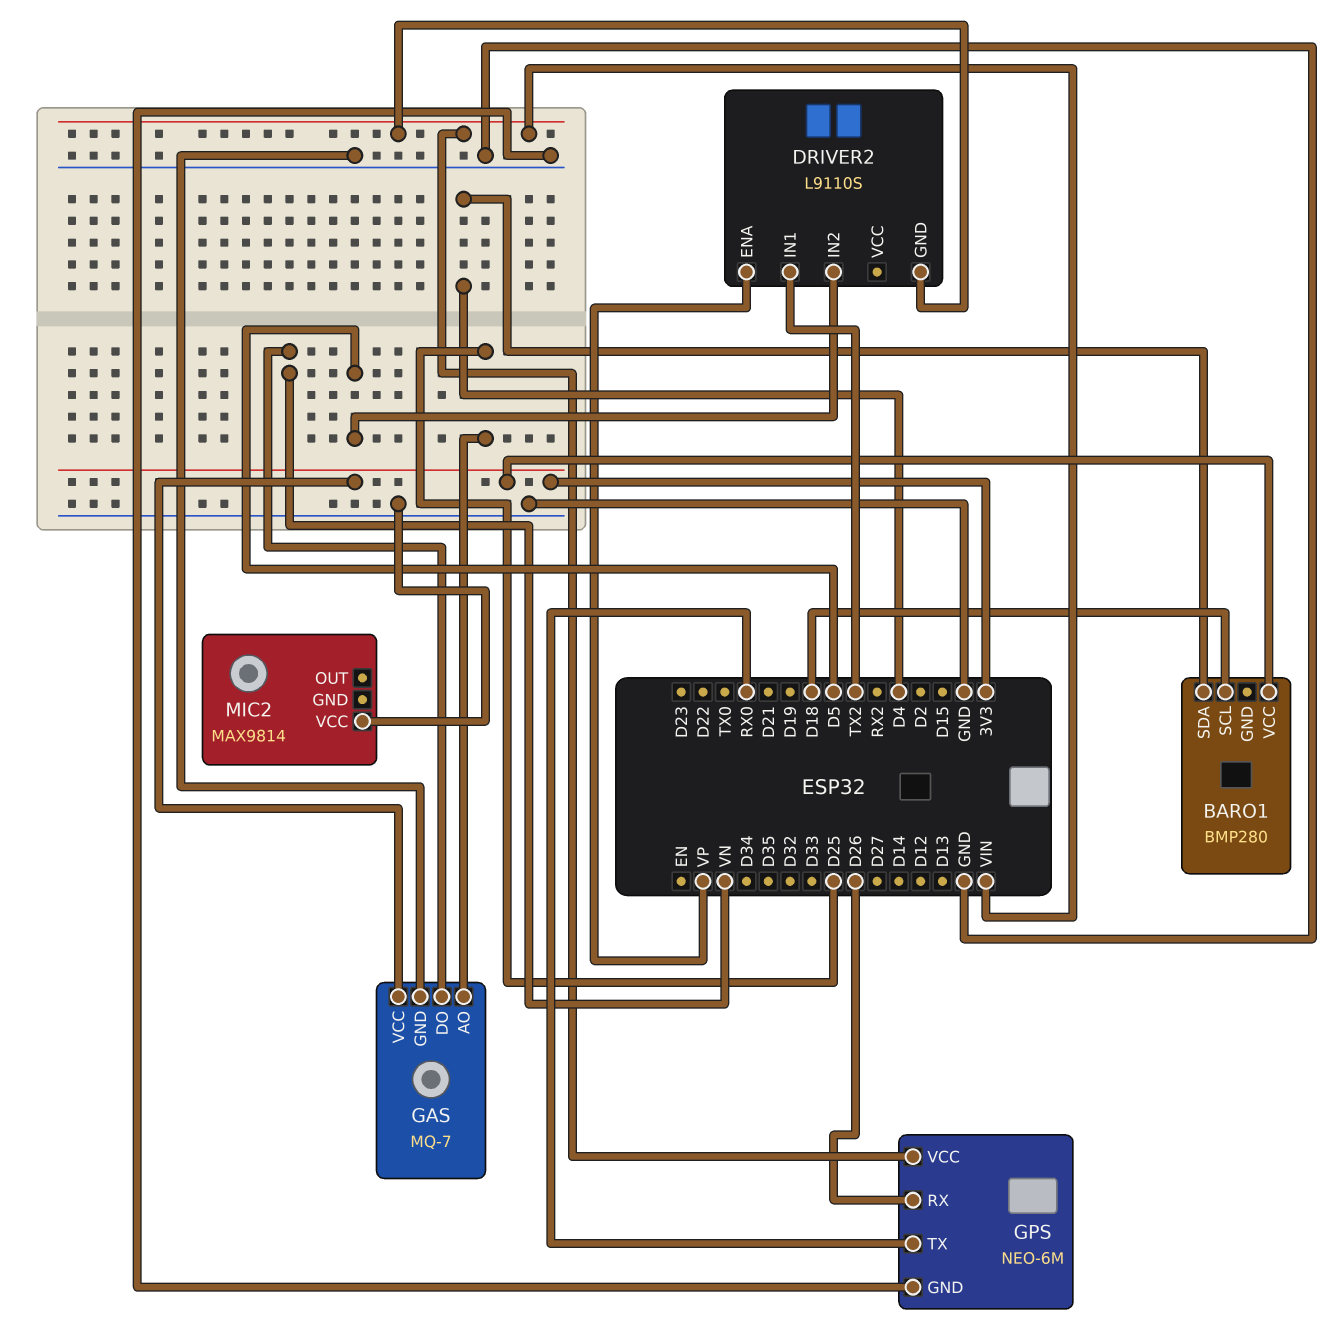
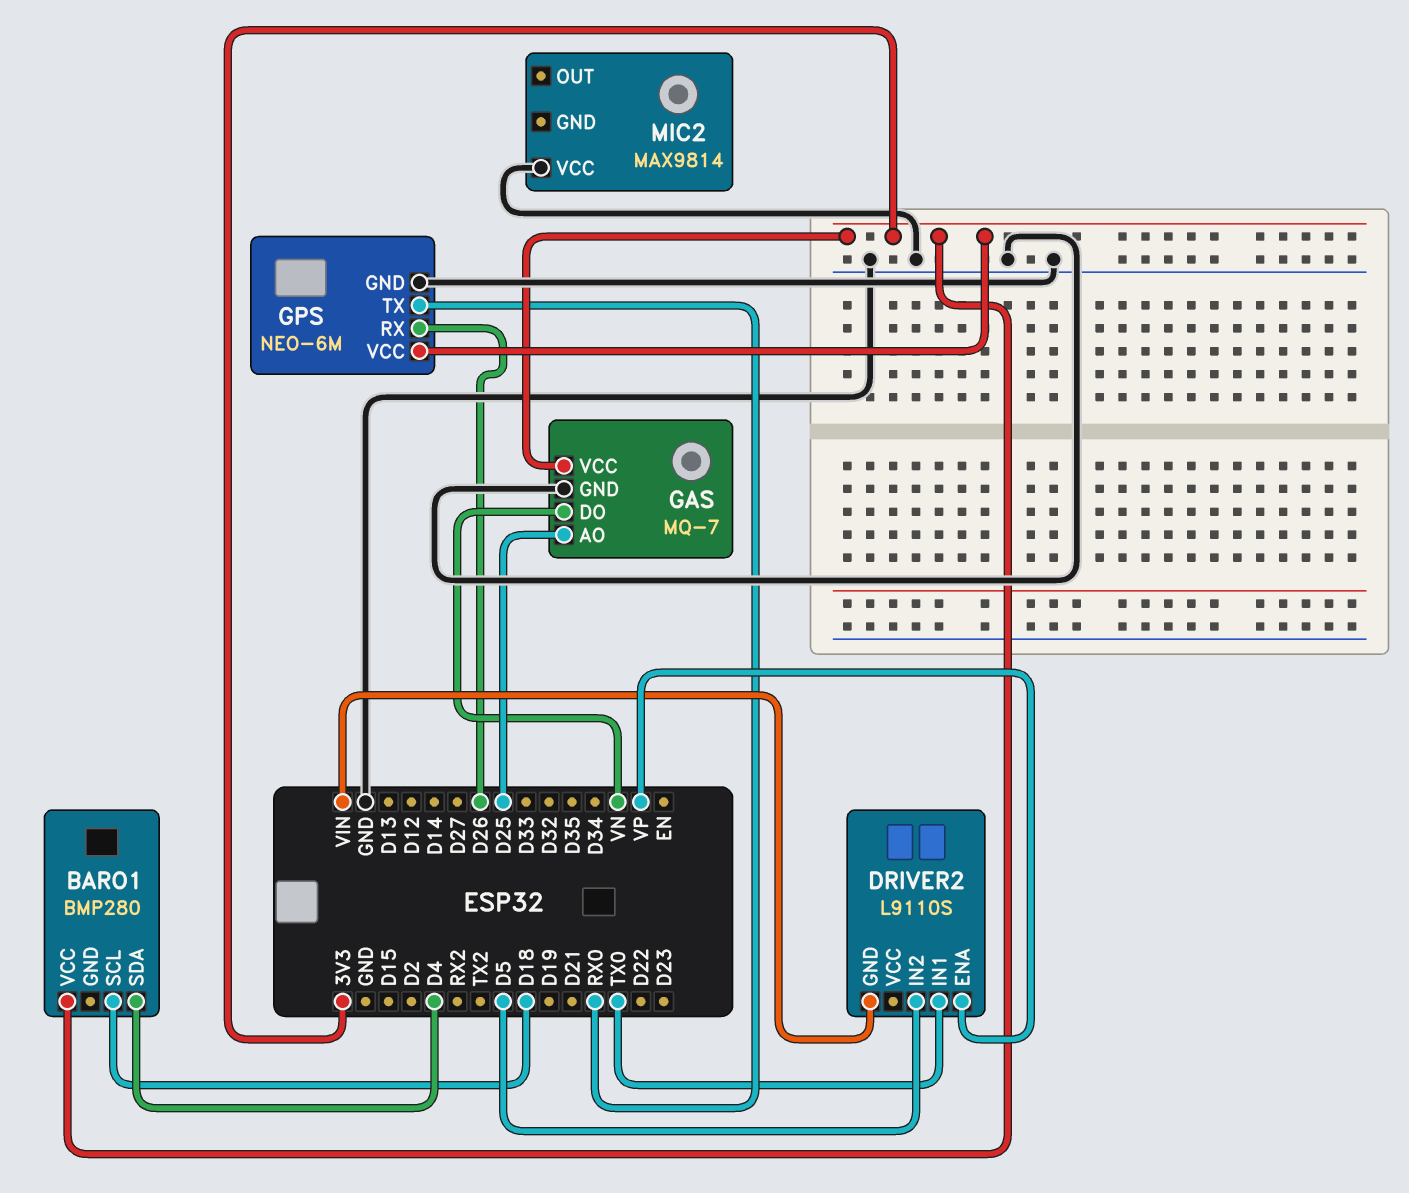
DRIVER2 pin IN1: TX2 -> TX0
GPS pin VCC: VIN -> 3V3

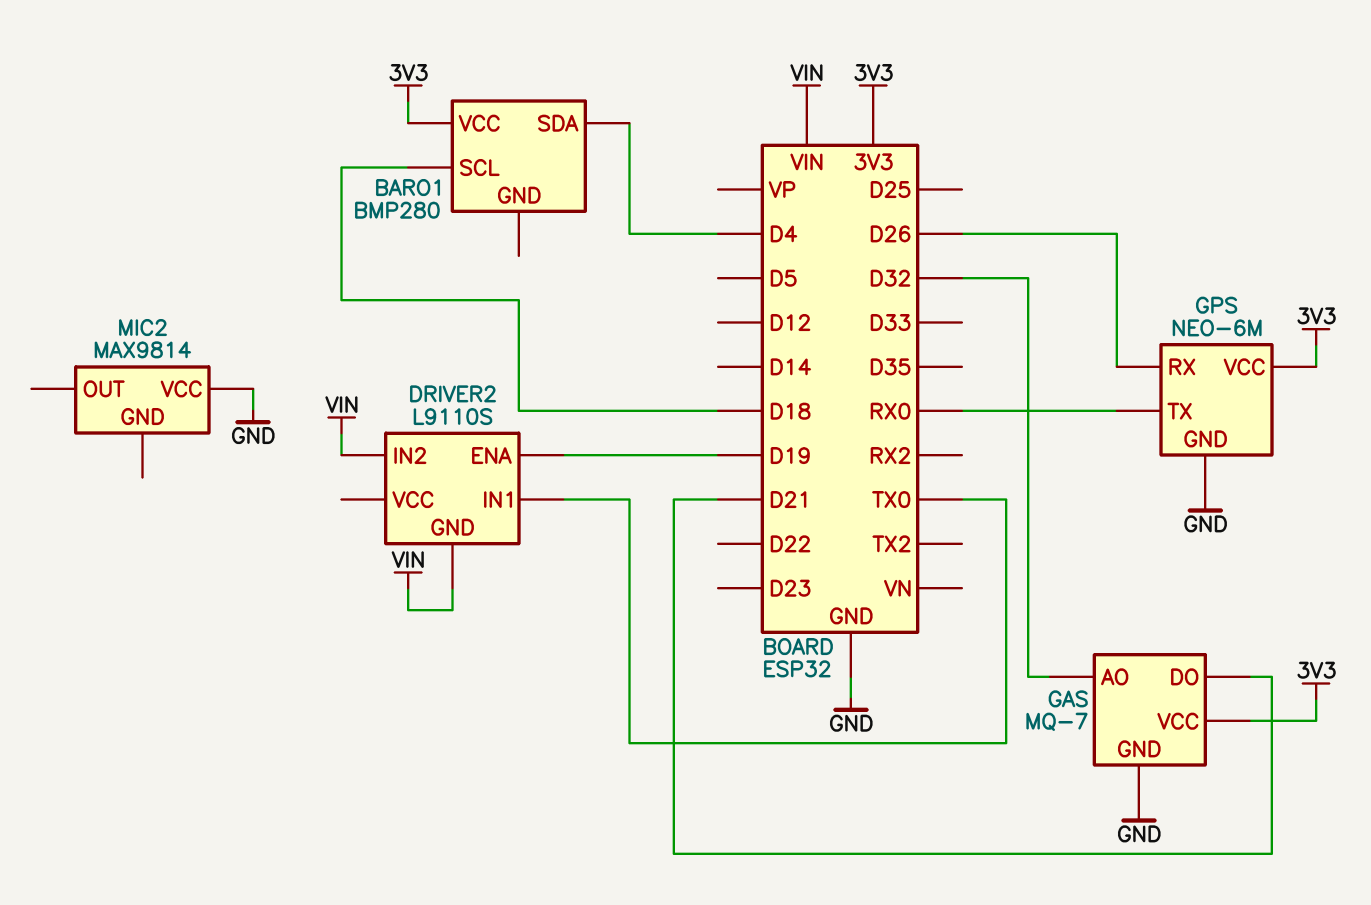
DRIVER2 pin ENA: VP -> D19
DRIVER2 pin IN2: D5 -> VIN
GAS pin AO: D25 -> D32
GAS pin DO: VN -> D21

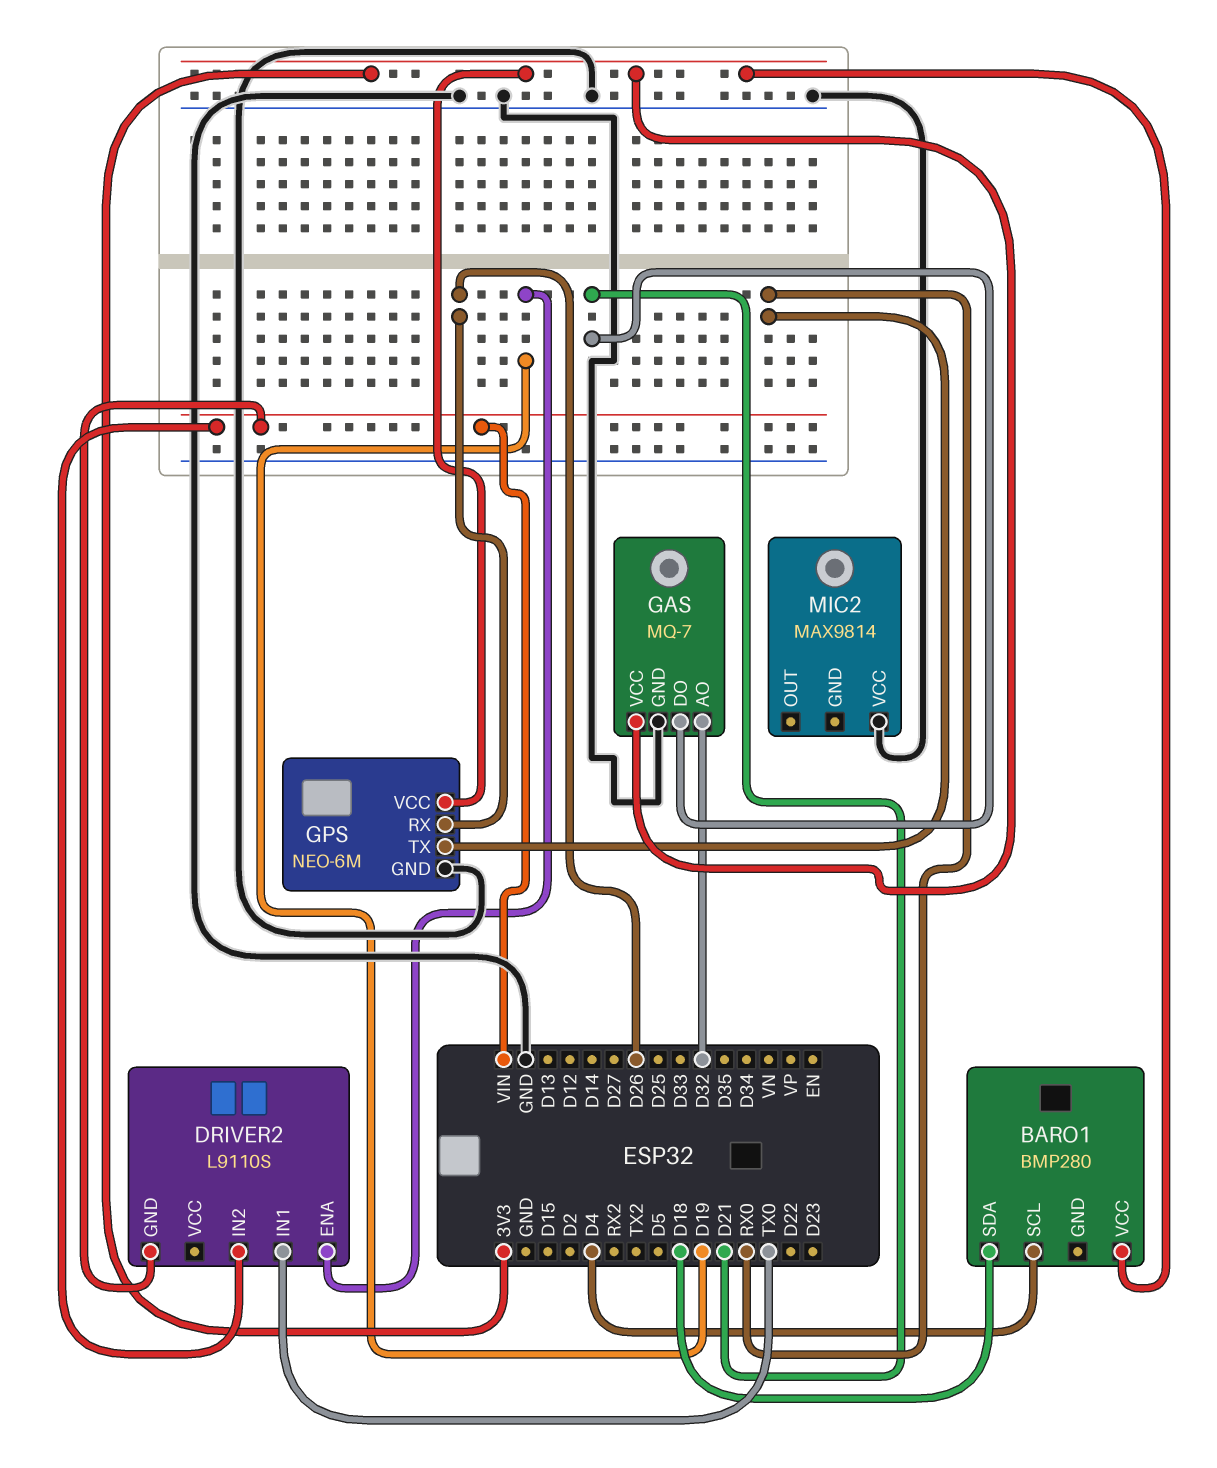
BARO1 pin SCL: D18 -> D4
BARO1 pin SDA: D4 -> D18

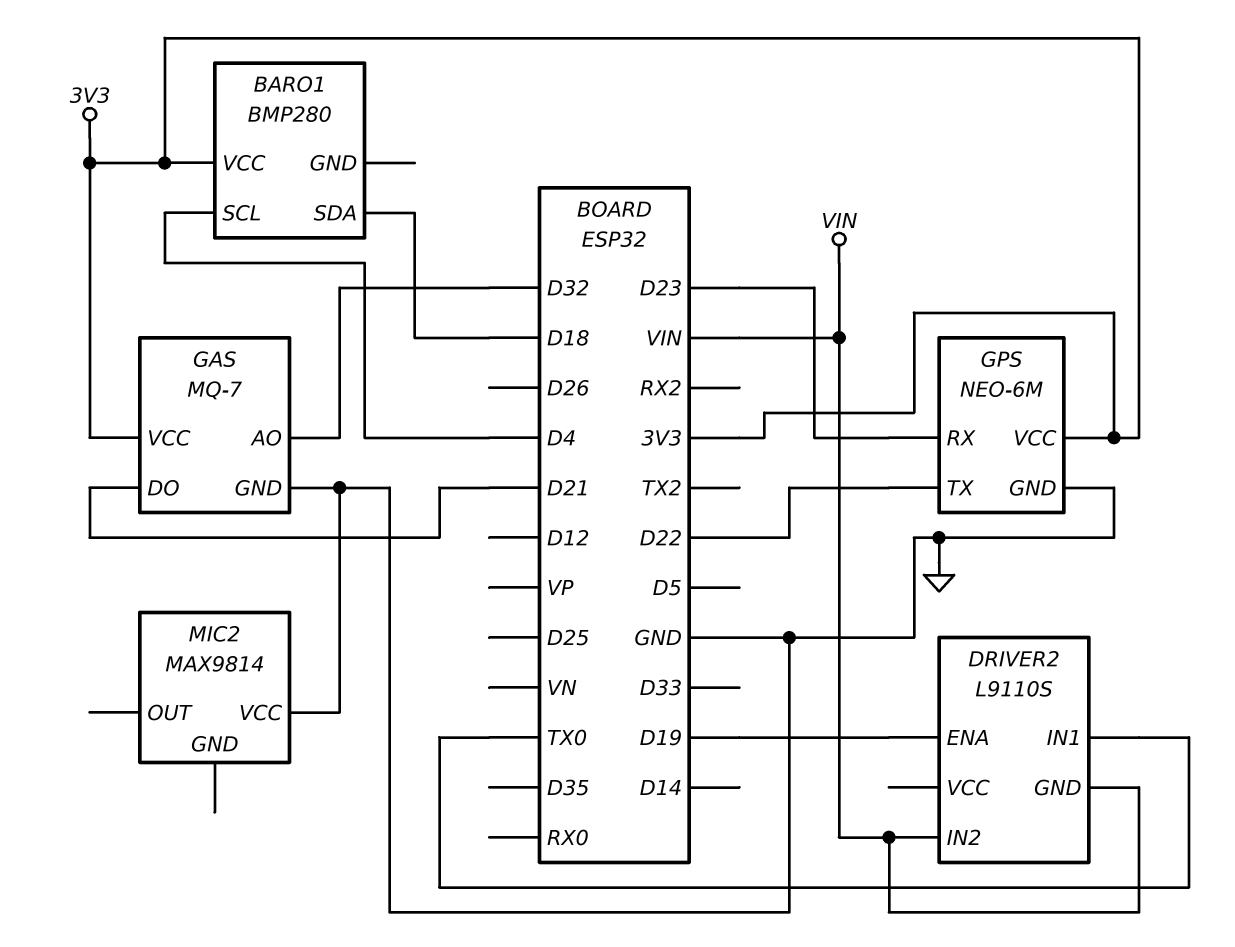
GPS pin RX: D26 -> D23
GPS pin TX: RX0 -> D22

